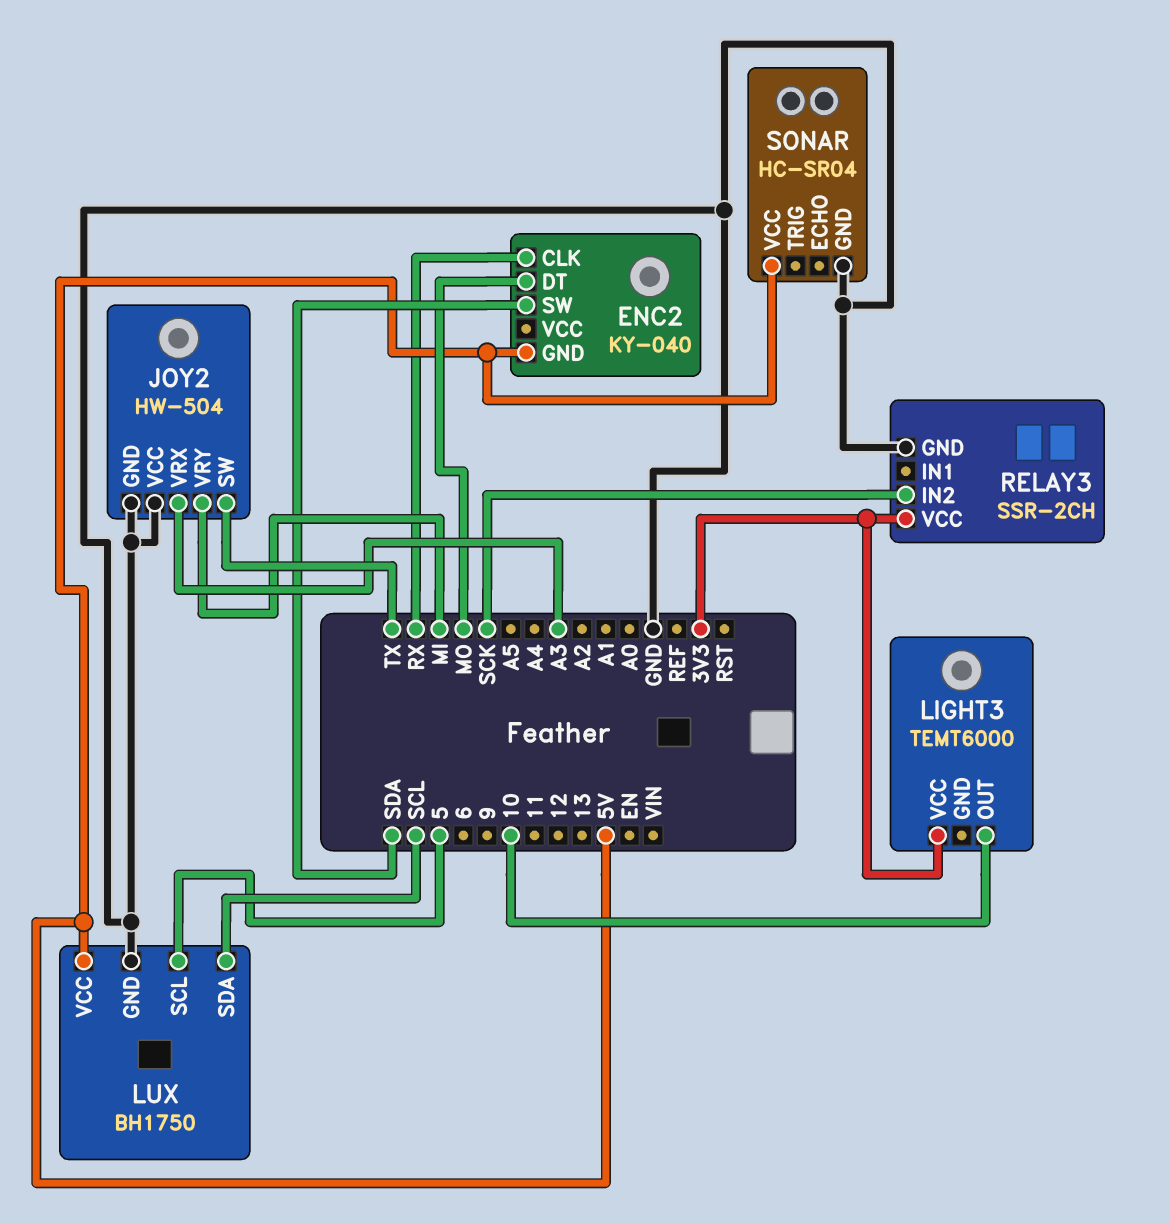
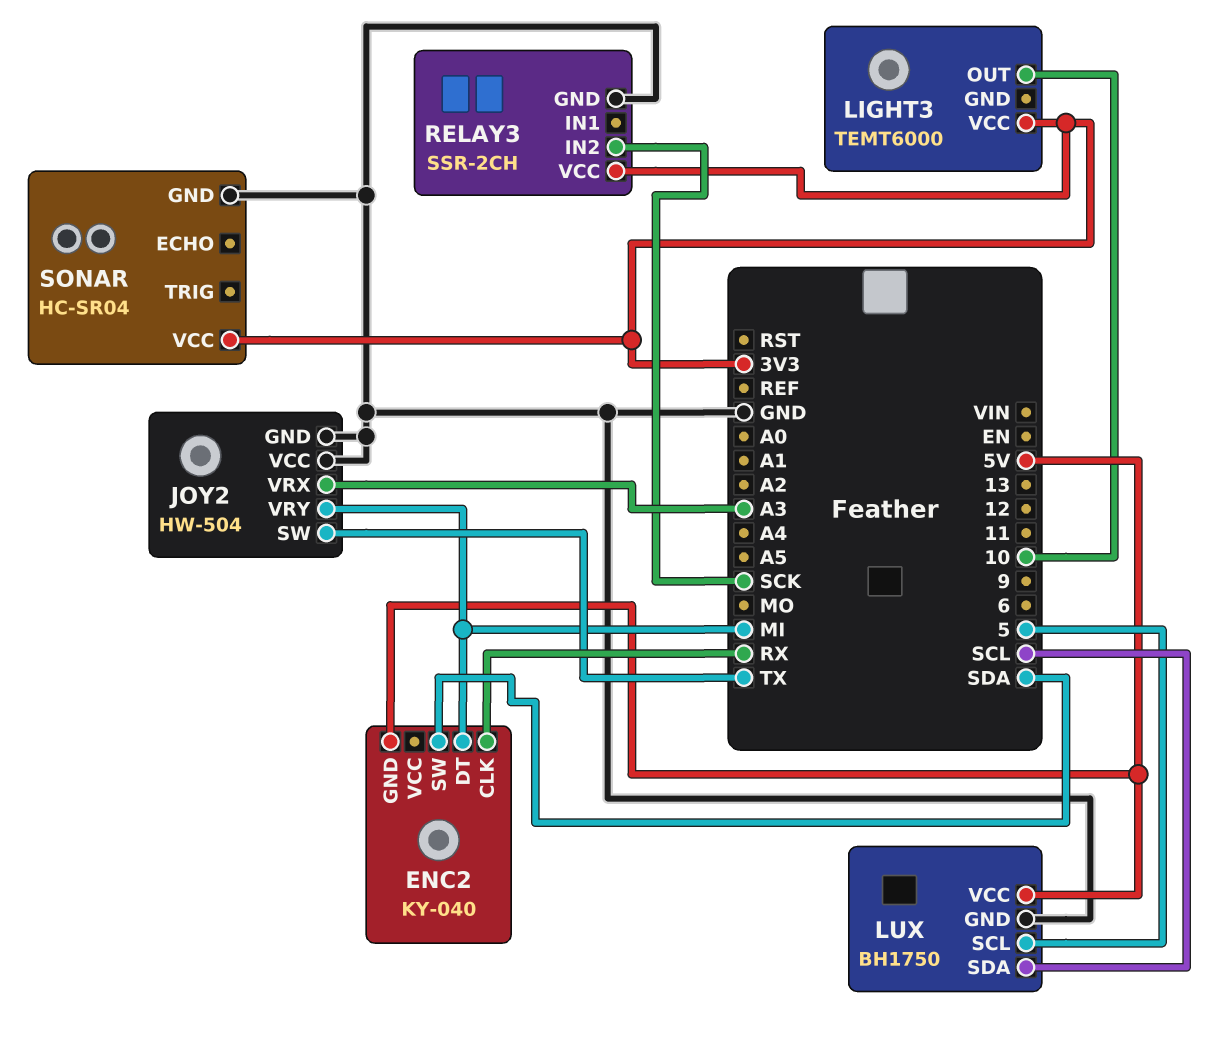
ENC2 pin DT: MO -> MI
SONAR pin VCC: 5V -> 3V3

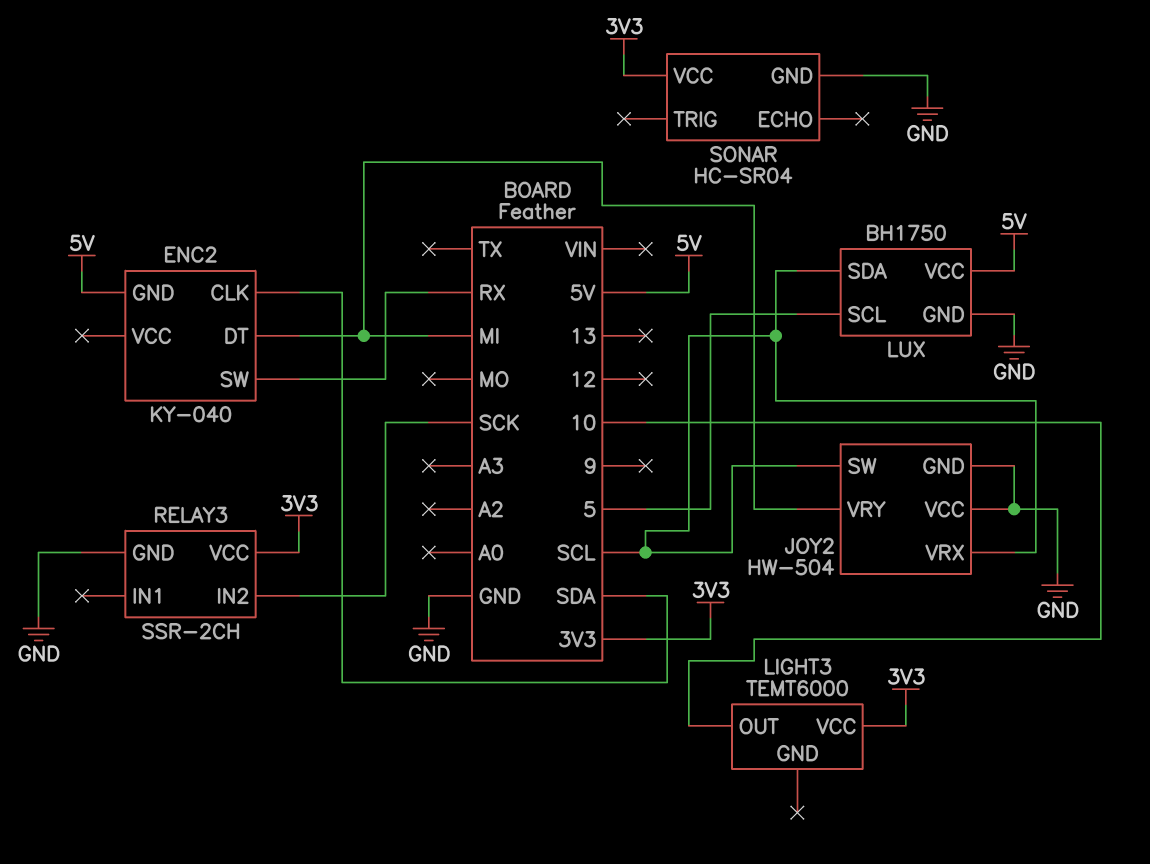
ENC2 pin CLK: RX -> SDA
ENC2 pin SW: SDA -> RX
JOY2 pin SW: TX -> SCL
JOY2 pin VRX: A3 -> SCL

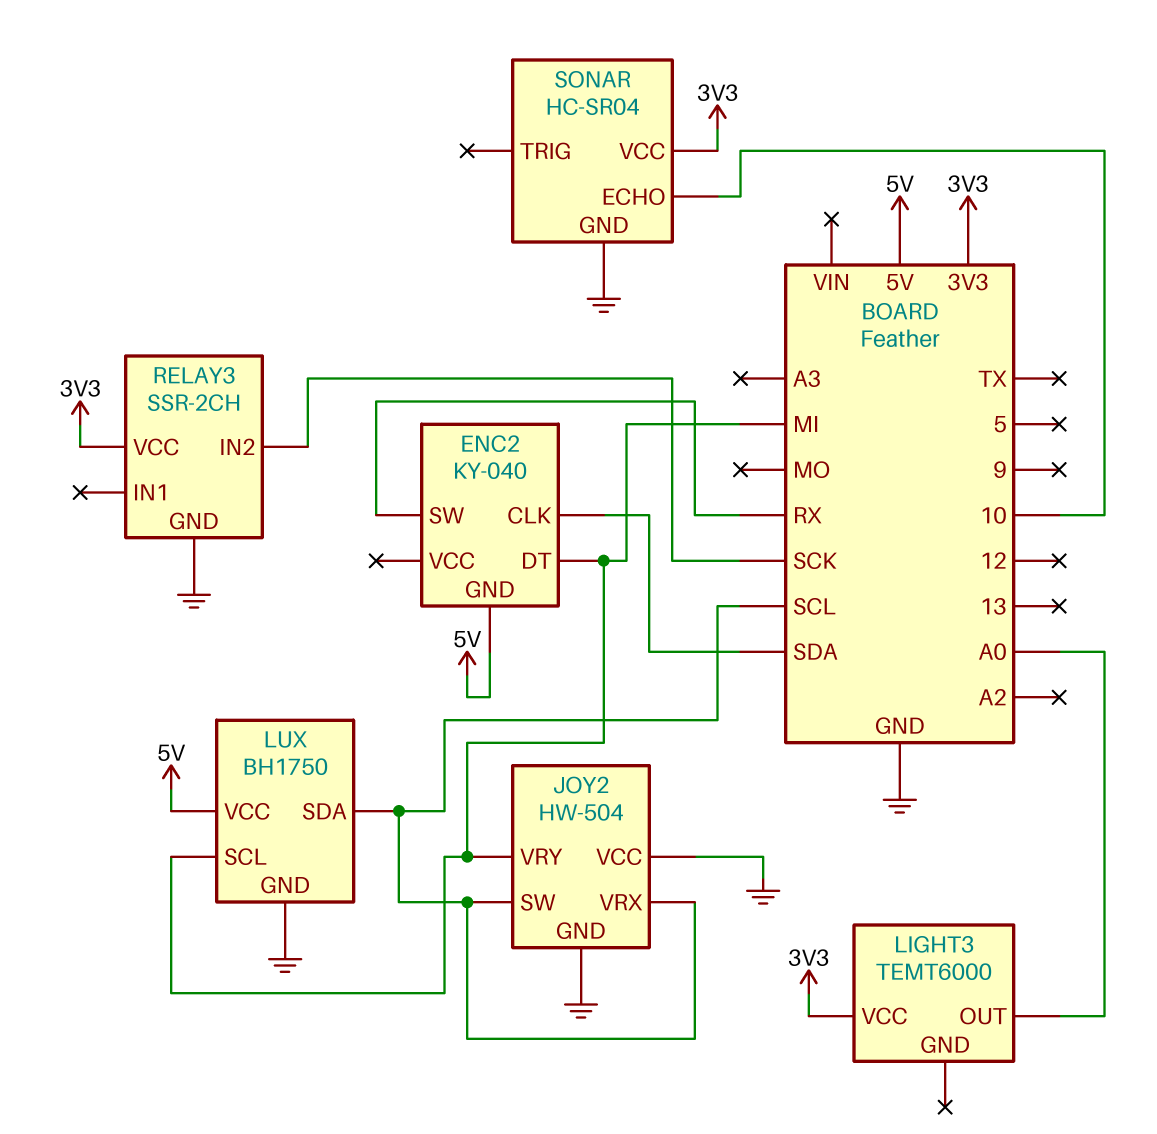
LIGHT3 pin OUT: 10 -> A0
LUX pin SCL: 5 -> MI
SONAR pin ECHO: none -> 10

